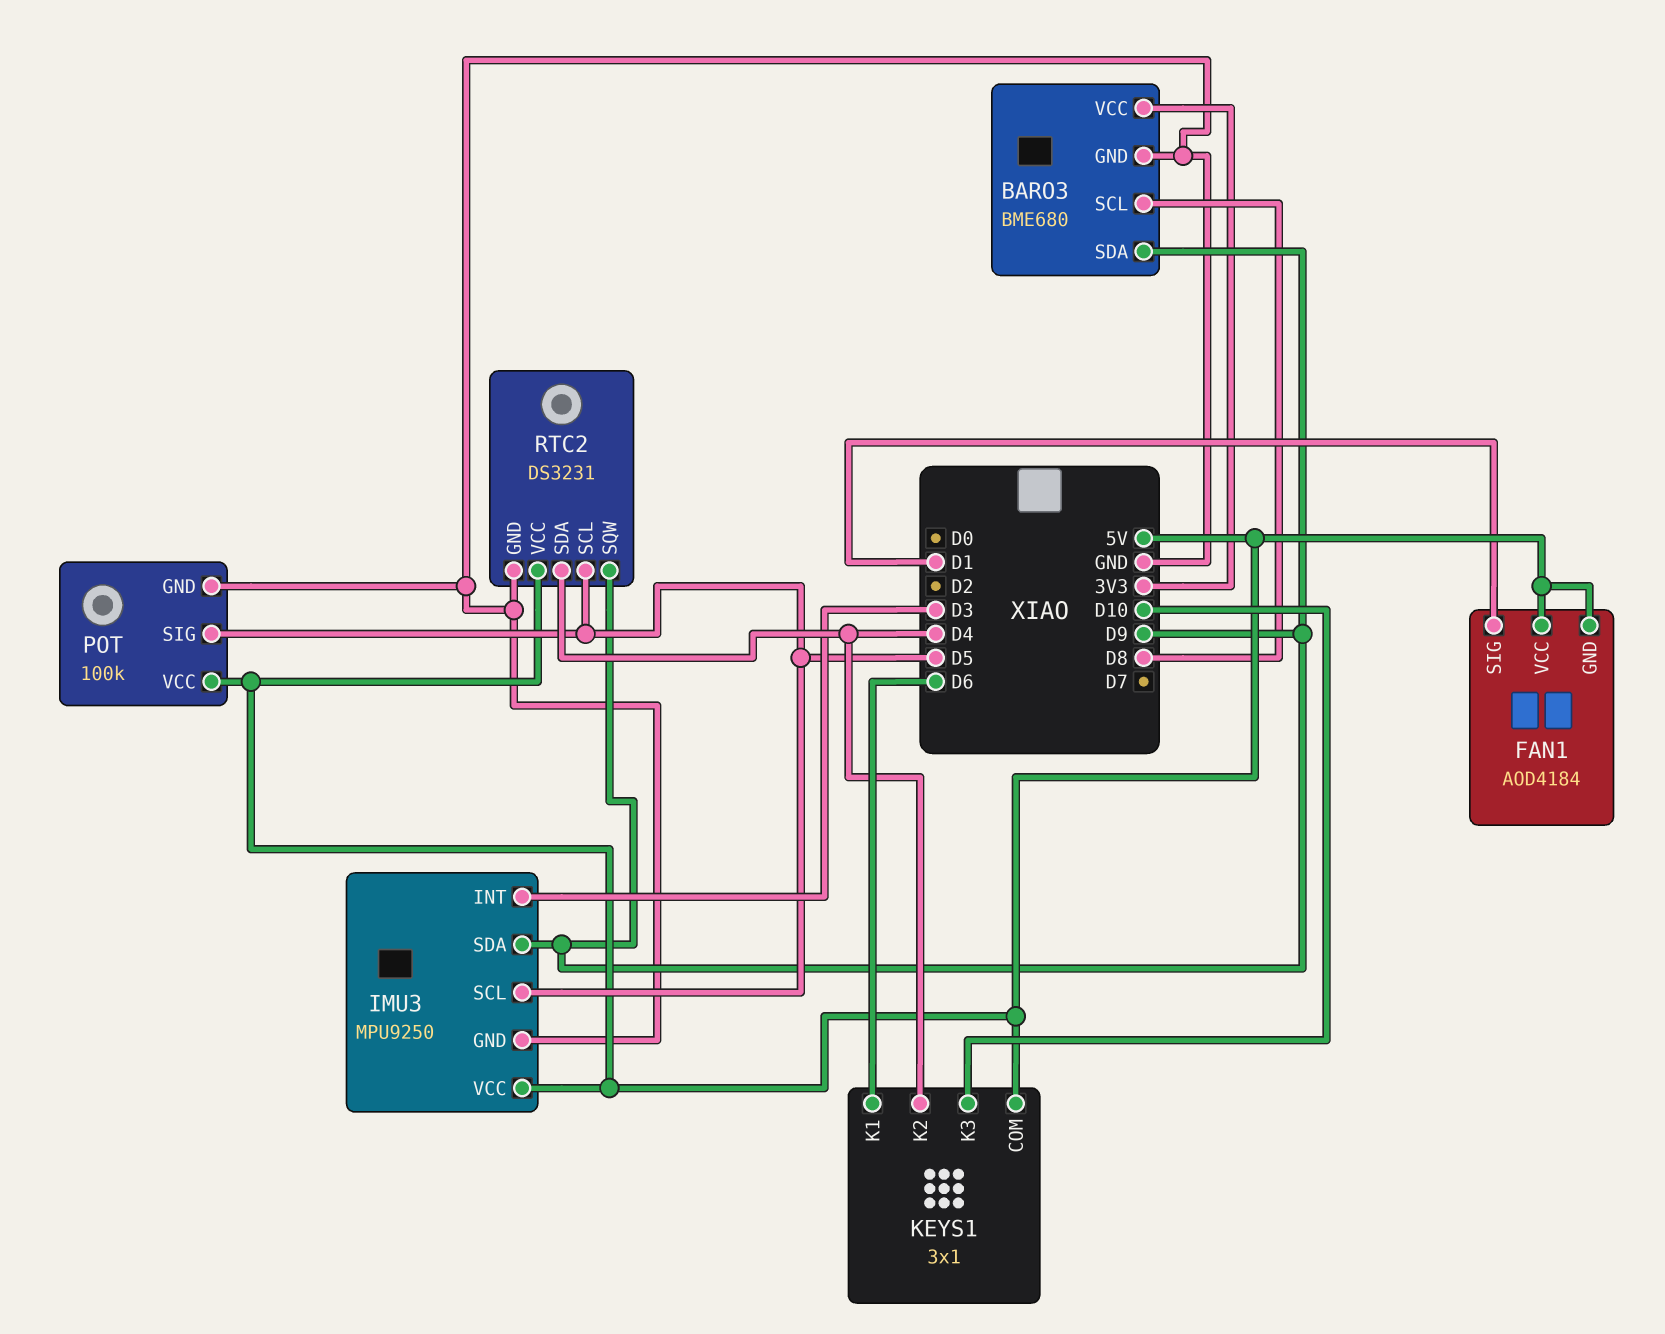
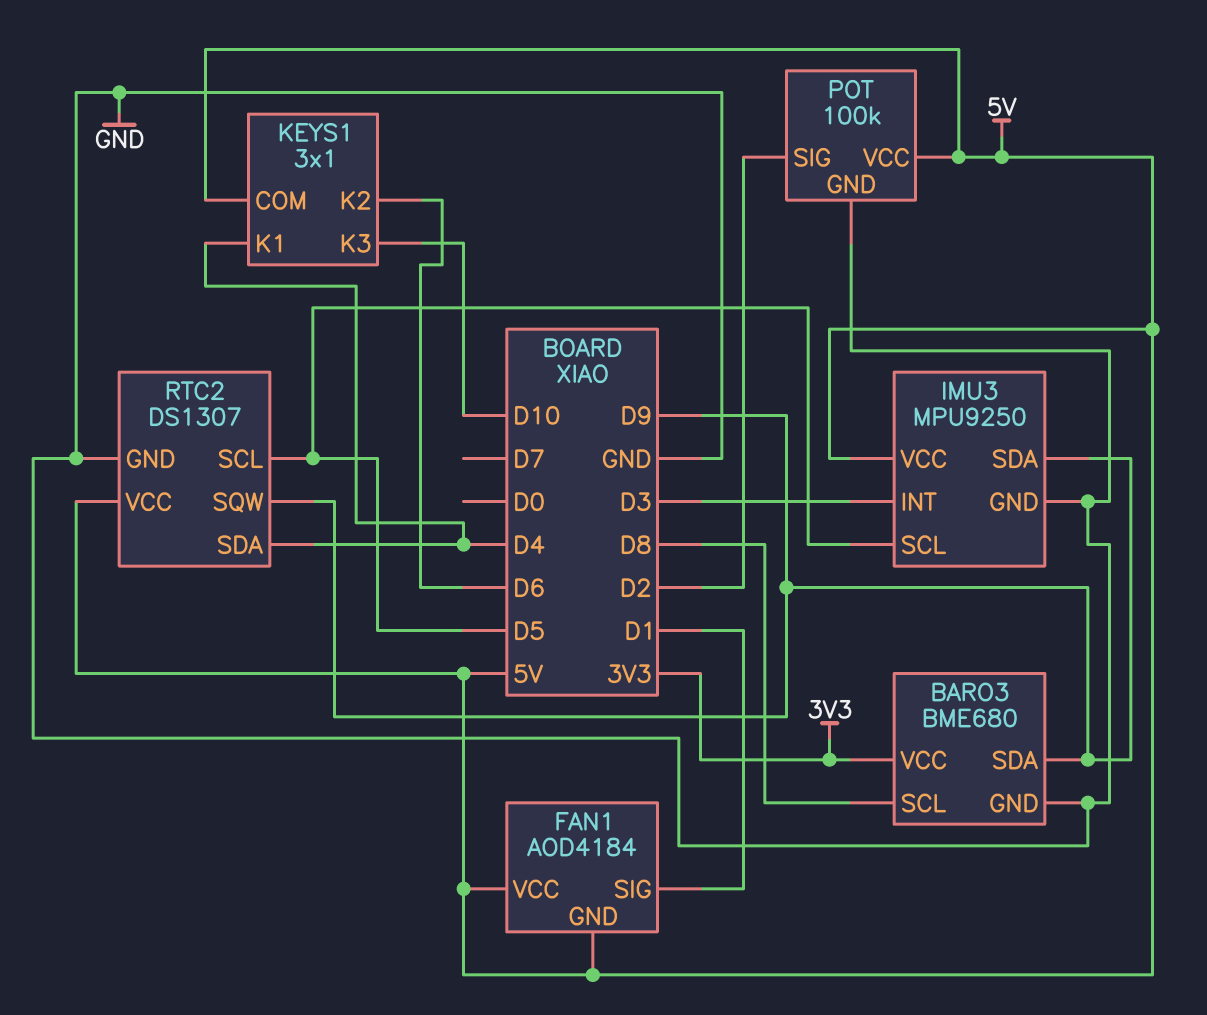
KEYS1 pin K1: D6 -> D4
KEYS1 pin K2: D4 -> D6
POT pin SIG: D5 -> D2
RTC2: DS3231 -> DS1307

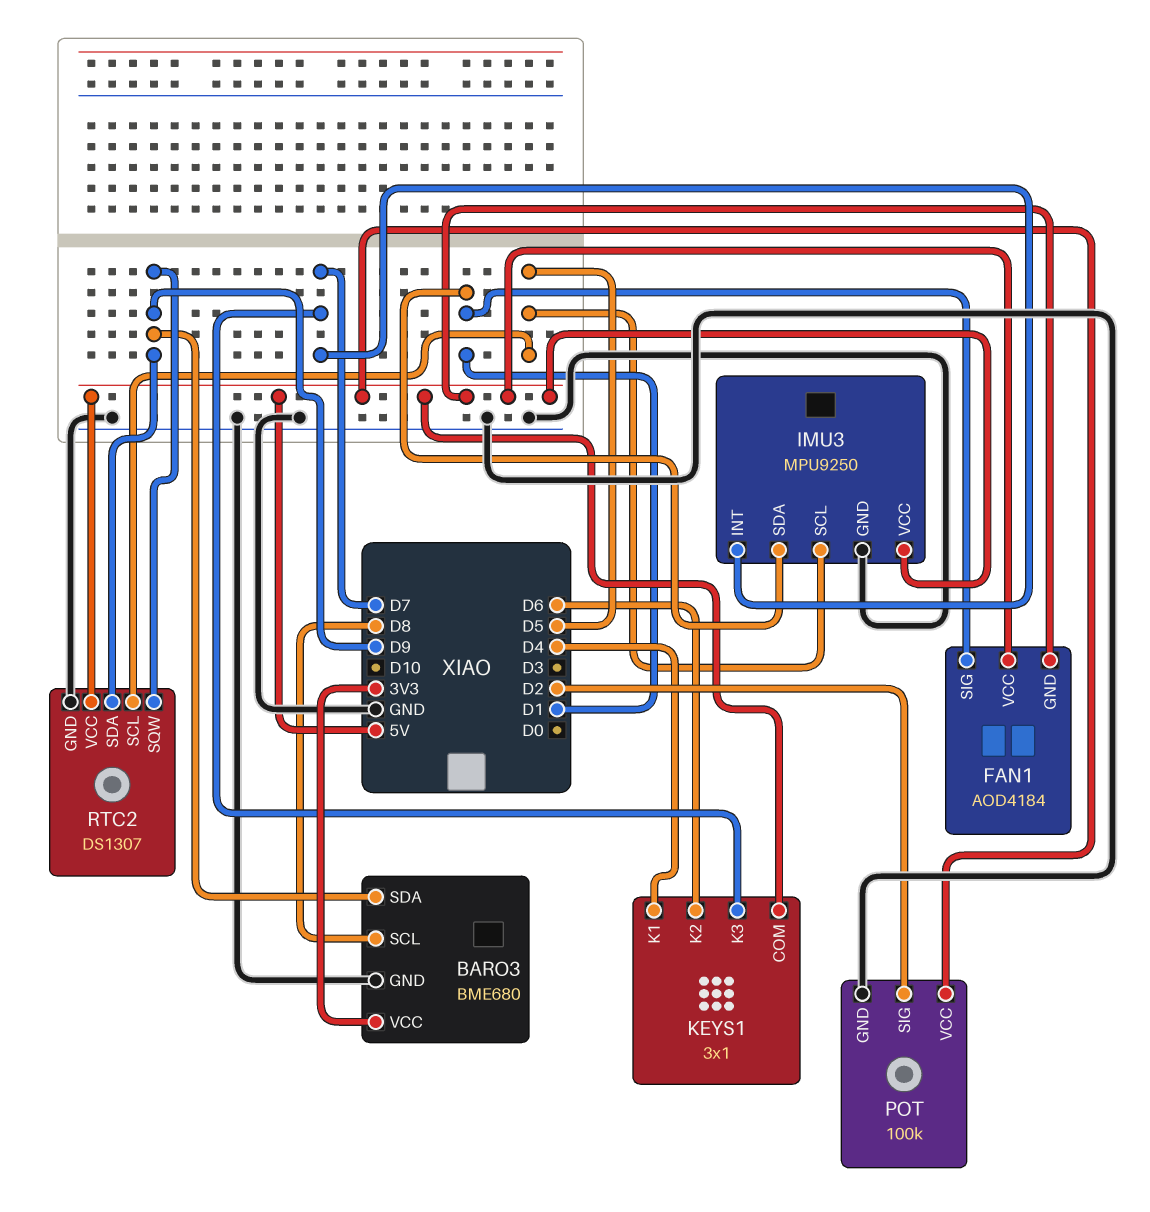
IMU3 pin INT: D3 -> D7
IMU3 pin SDA: D9 -> D1
KEYS1 pin K3: D10 -> D7
RTC2 pin SDA: D4 -> D9

